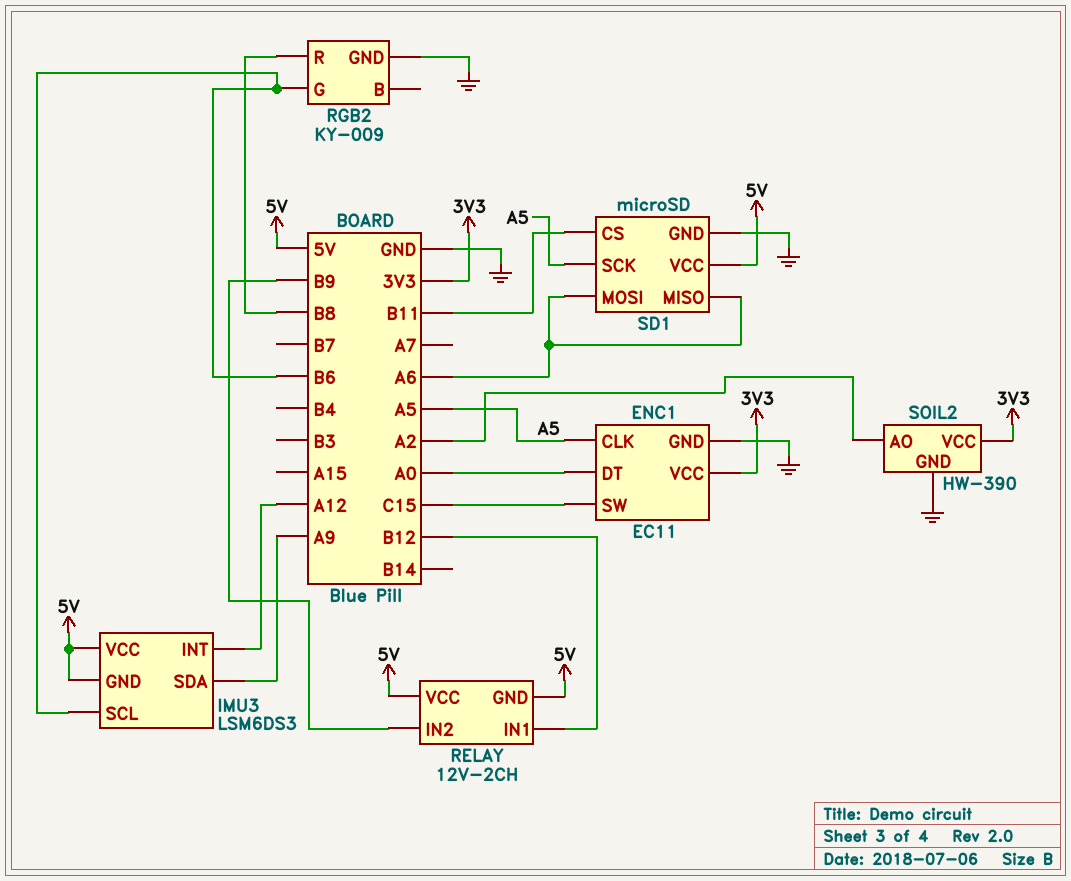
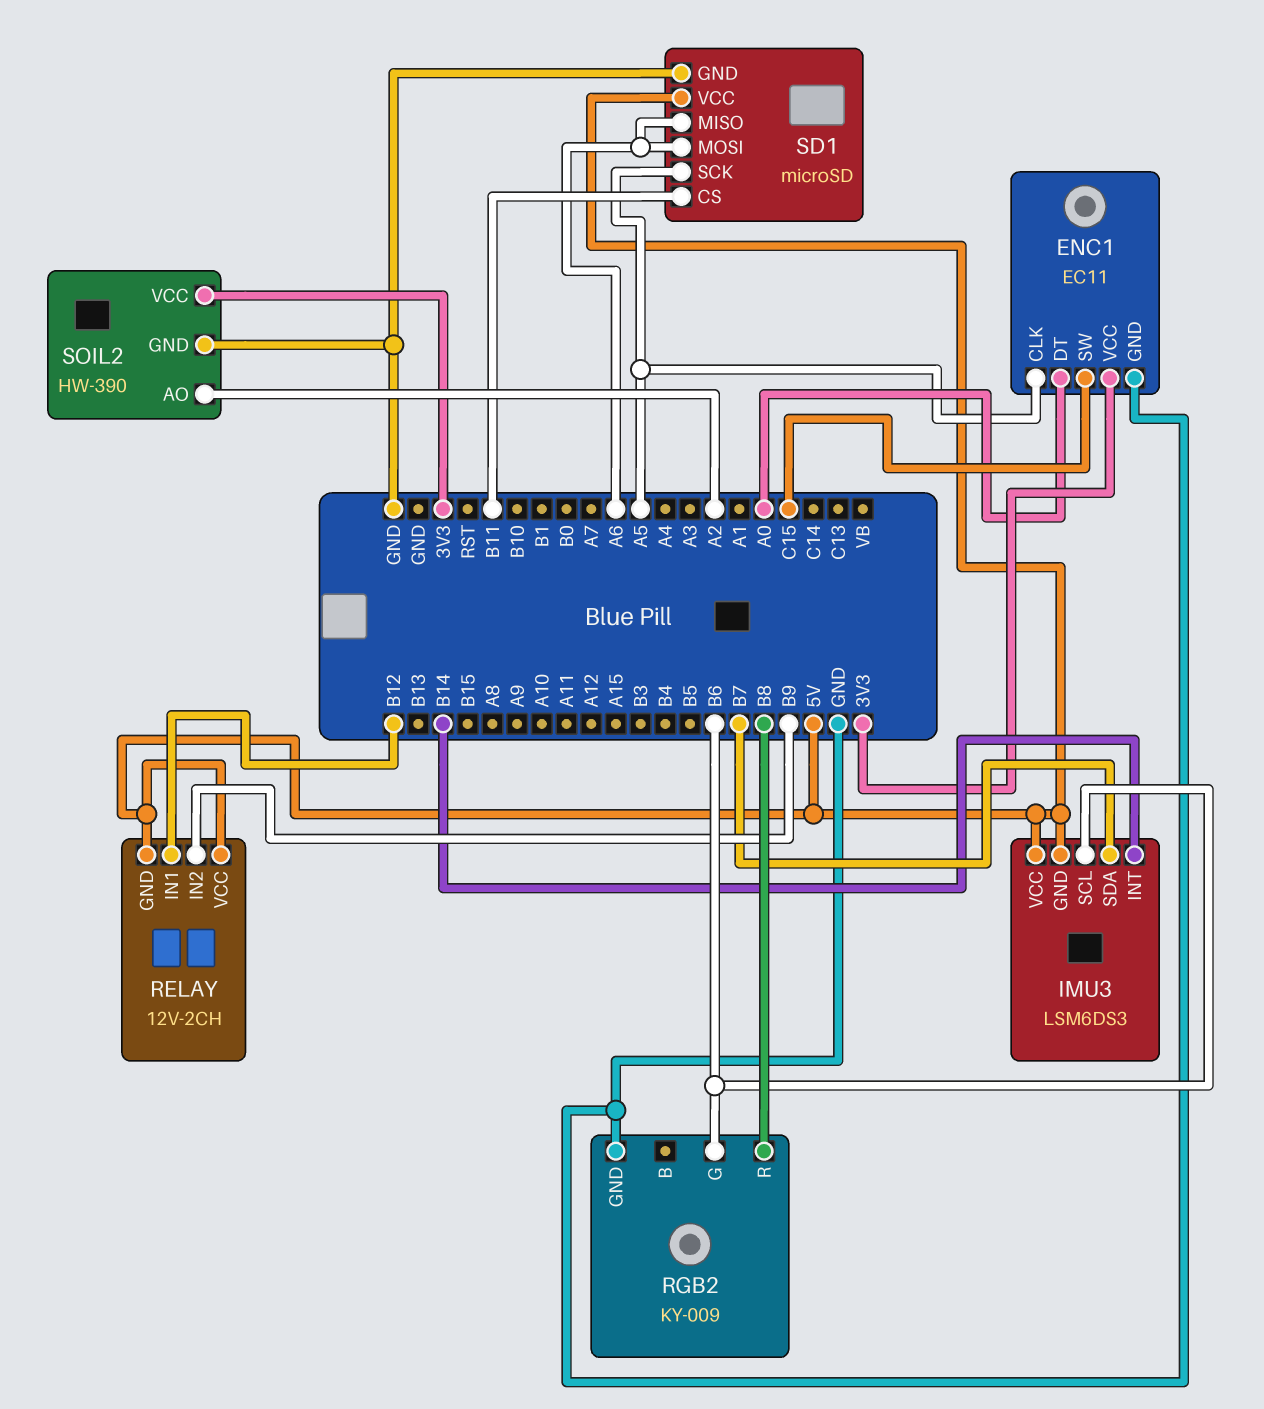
IMU3 pin INT: A12 -> B14
IMU3 pin SDA: A9 -> B7

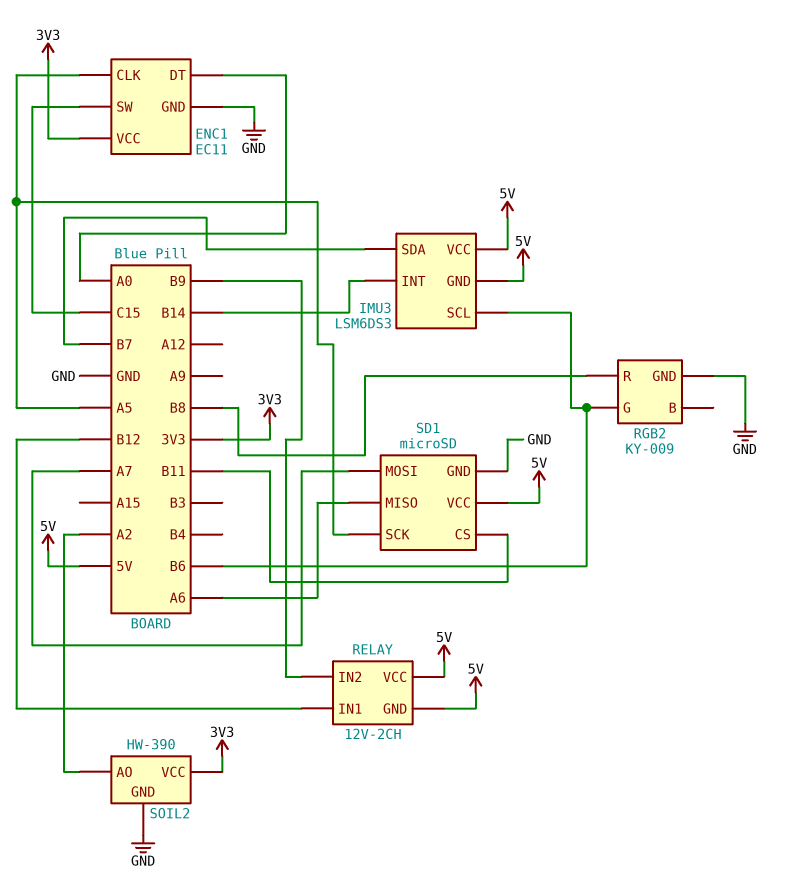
SD1 pin MOSI: A6 -> A7

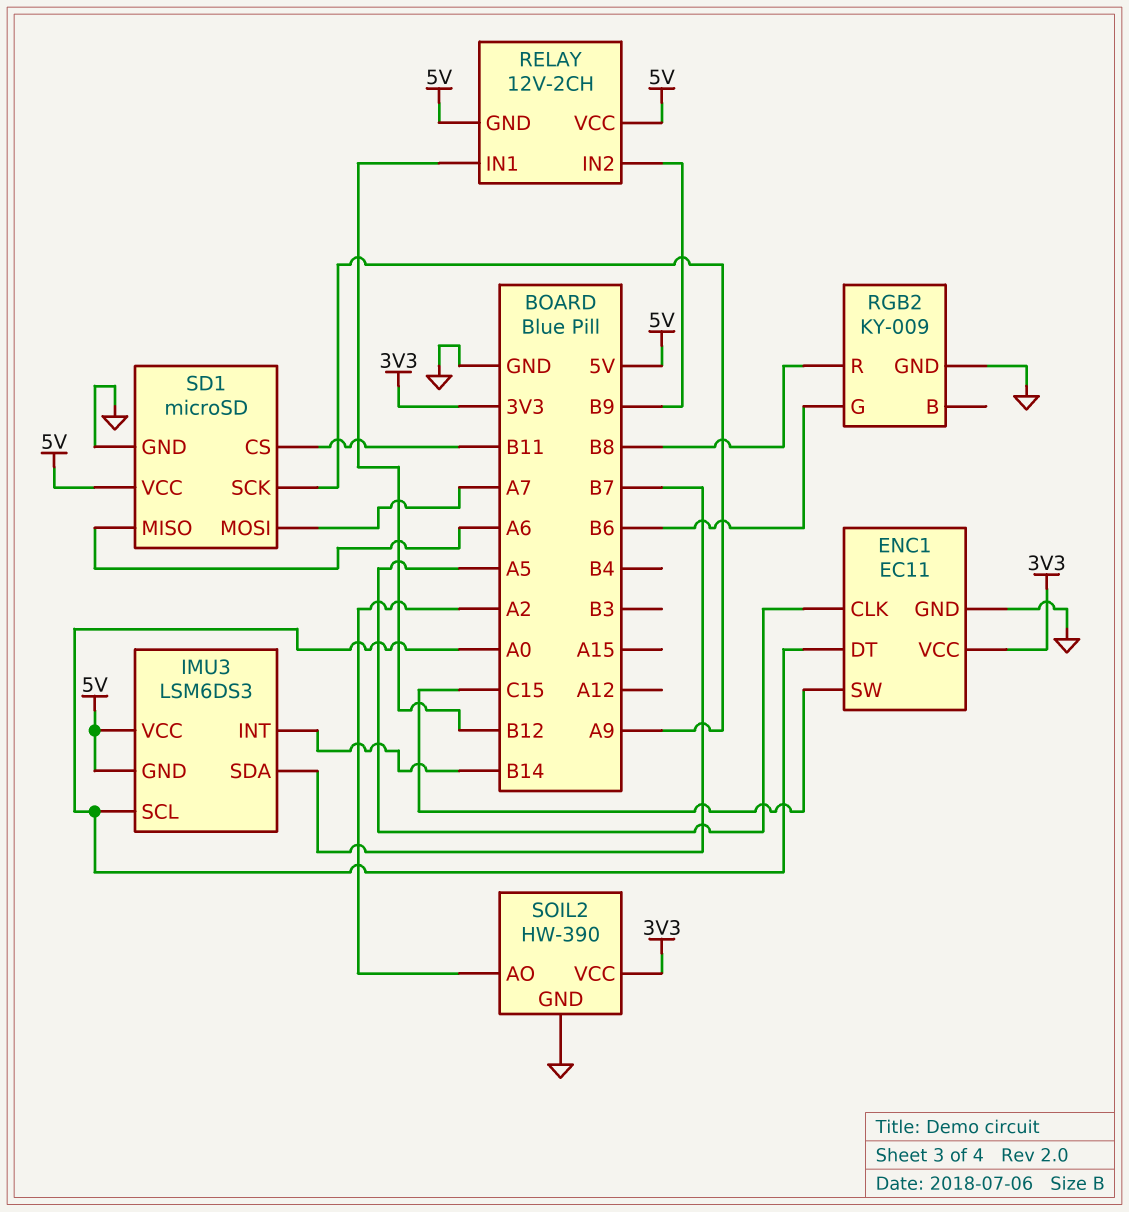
IMU3 pin SCL: B6 -> A0
SD1 pin SCK: A5 -> A9

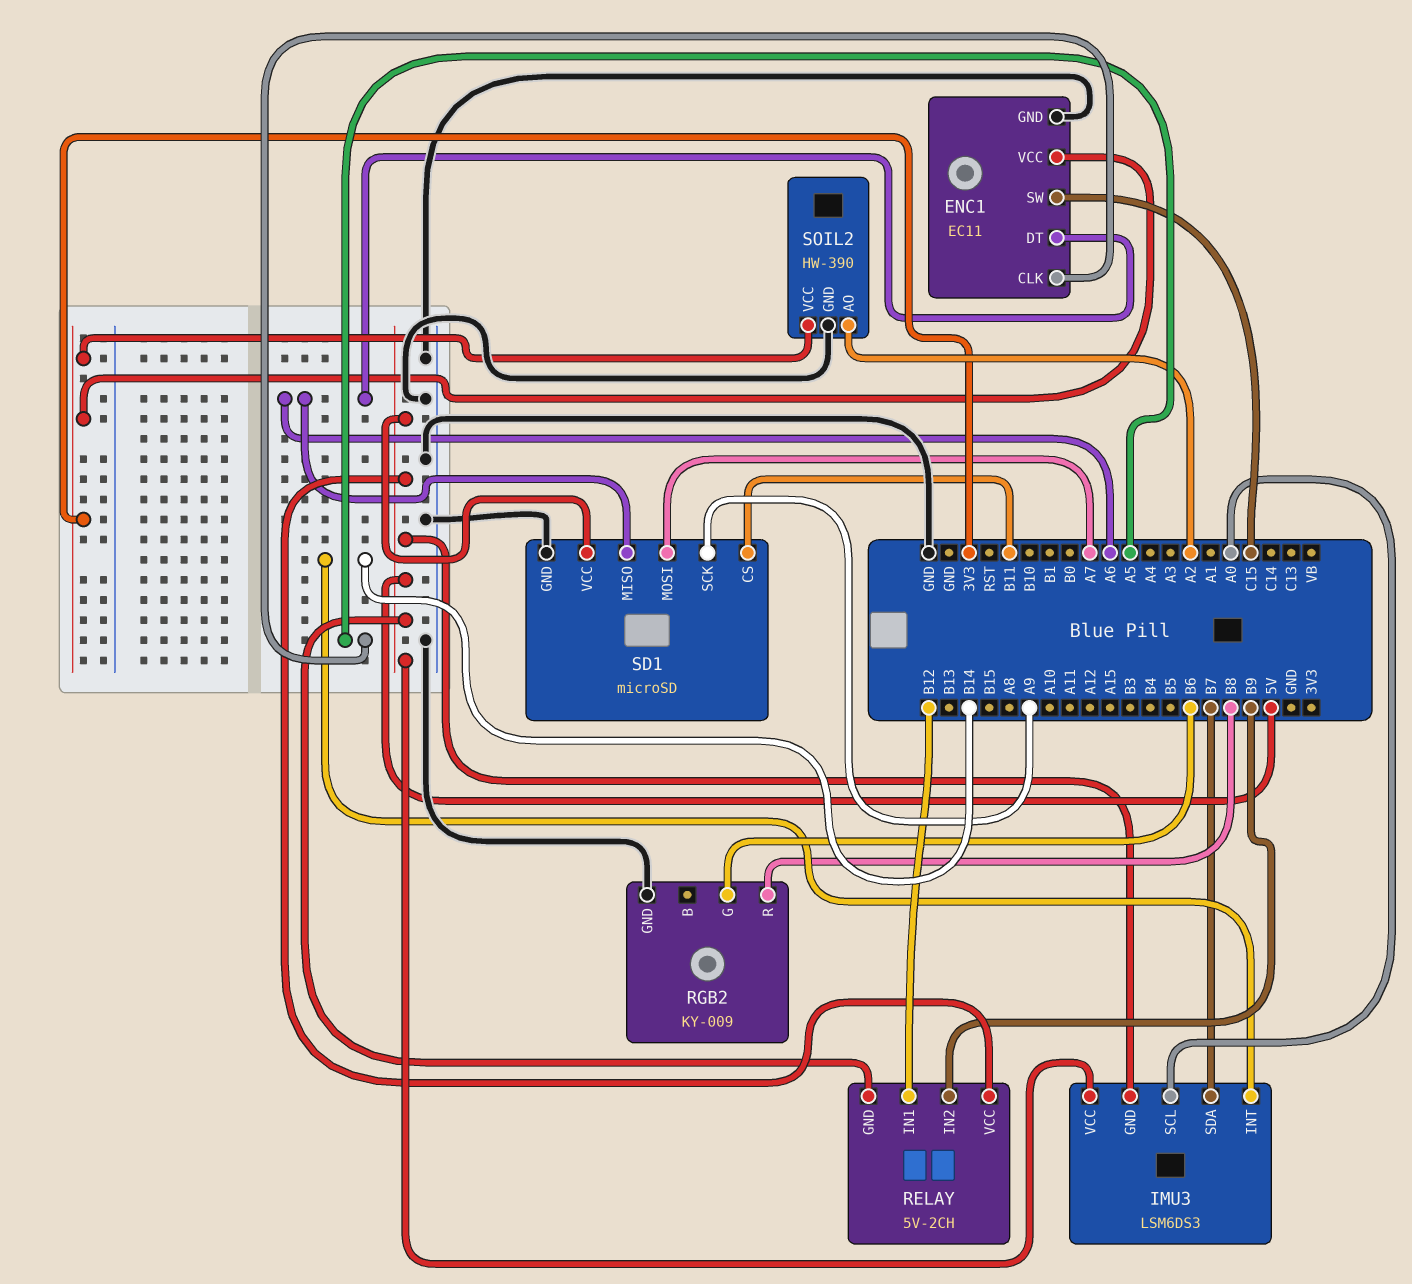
ENC1 pin DT: A0 -> A6
RELAY: 12V-2CH -> 5V-2CH

